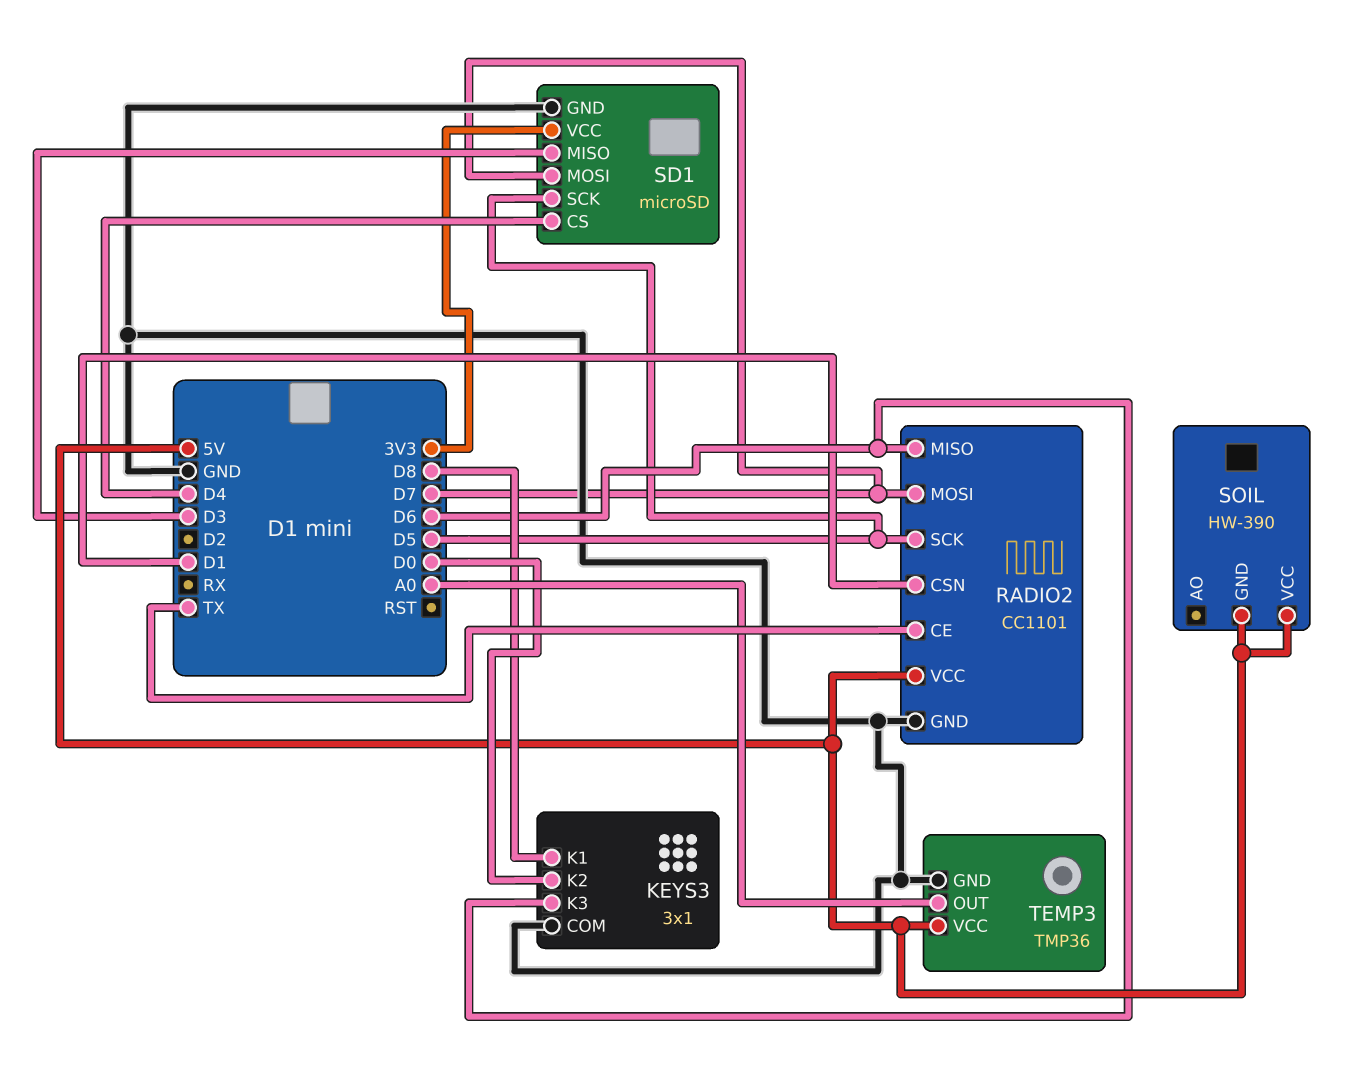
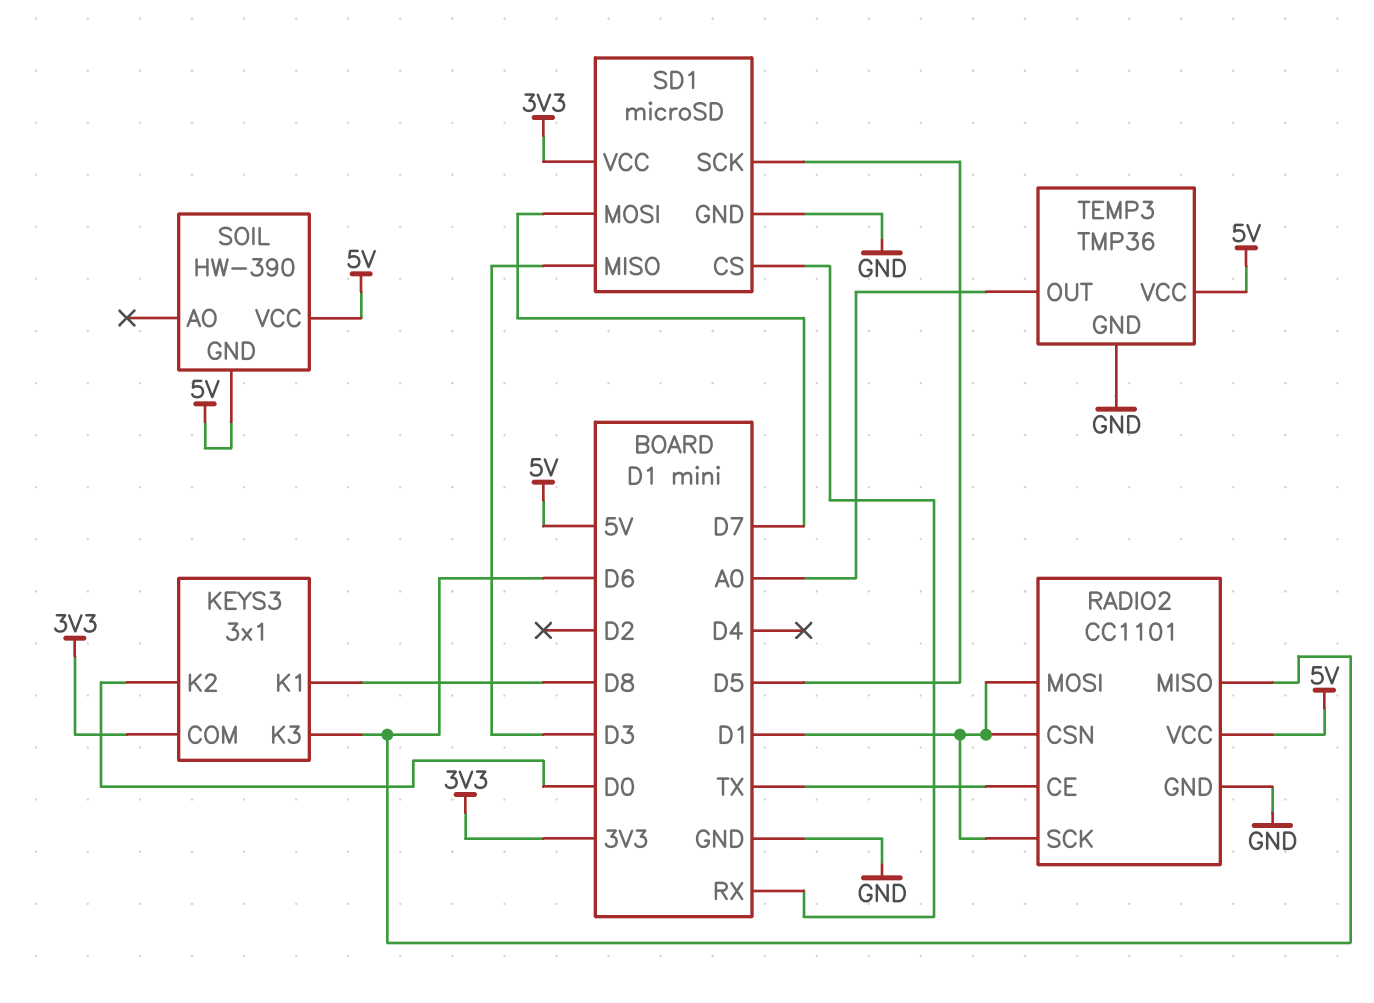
KEYS3 pin COM: GND -> 3V3
RADIO2 pin MOSI: D7 -> D1
RADIO2 pin SCK: D5 -> D1
SD1 pin CS: D4 -> RX

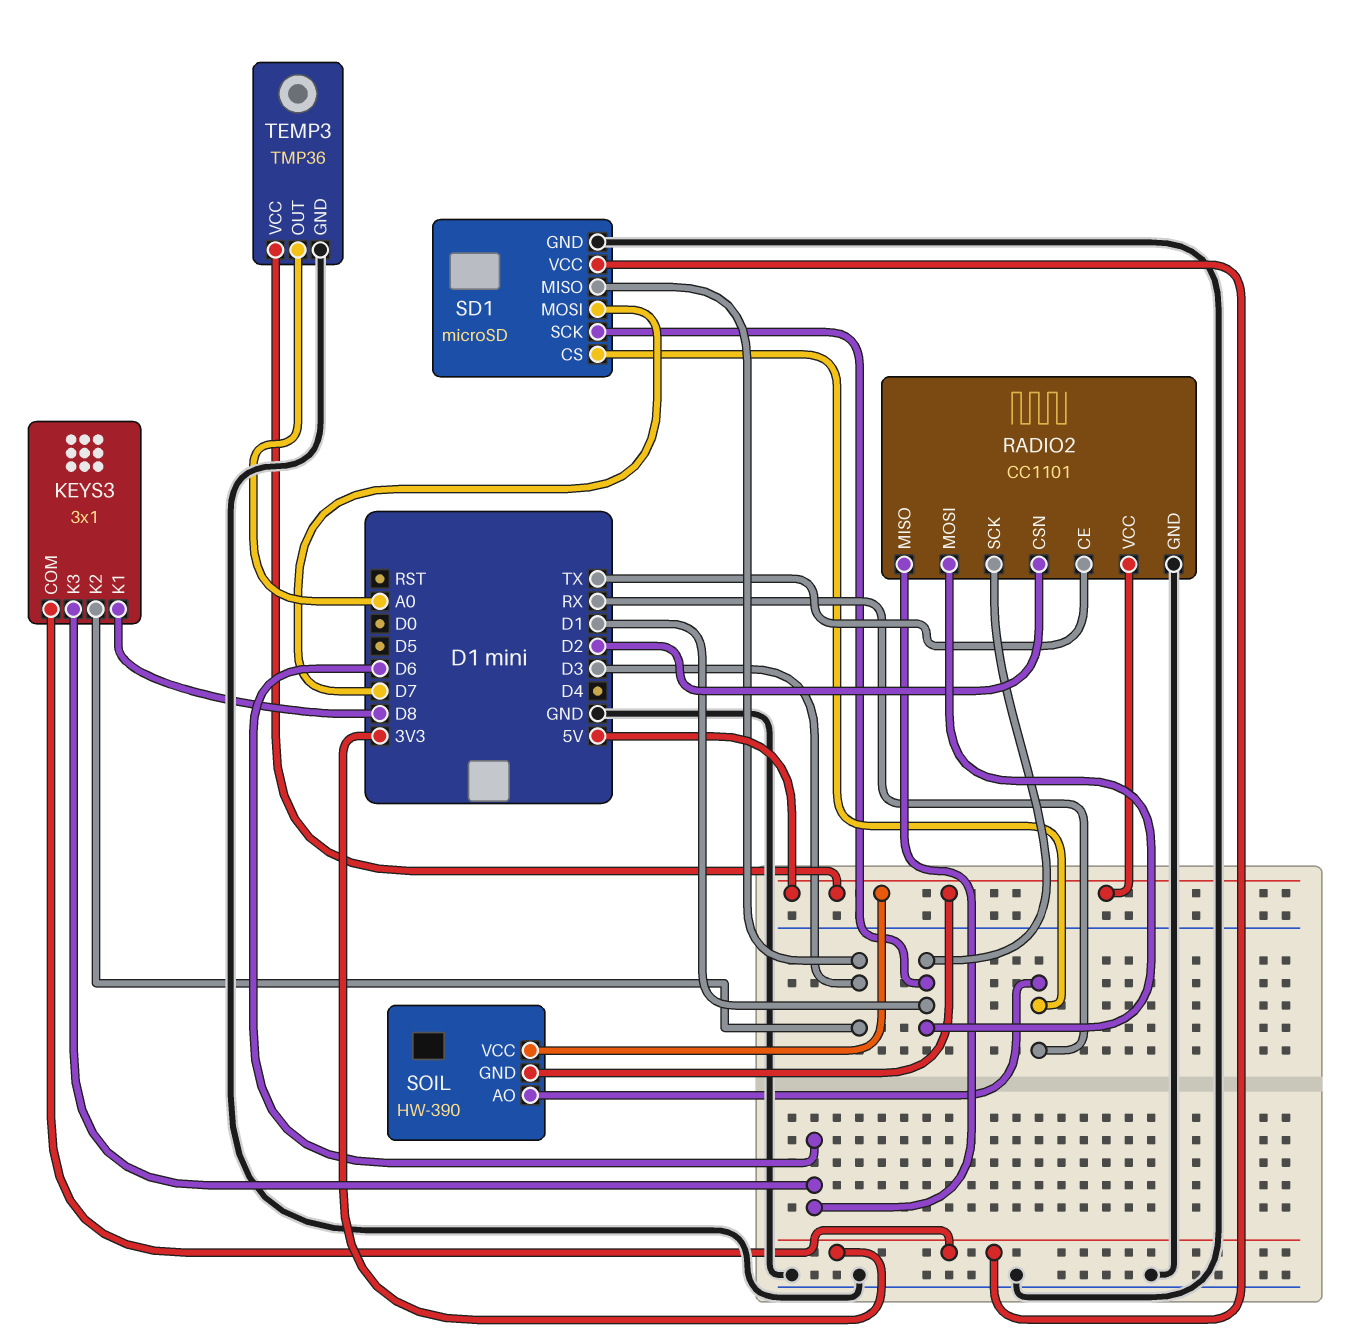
KEYS3 pin K2: D0 -> D3
RADIO2 pin CSN: D1 -> D2
SD1 pin SCK: D5 -> D1
SOIL pin AO: none -> RX

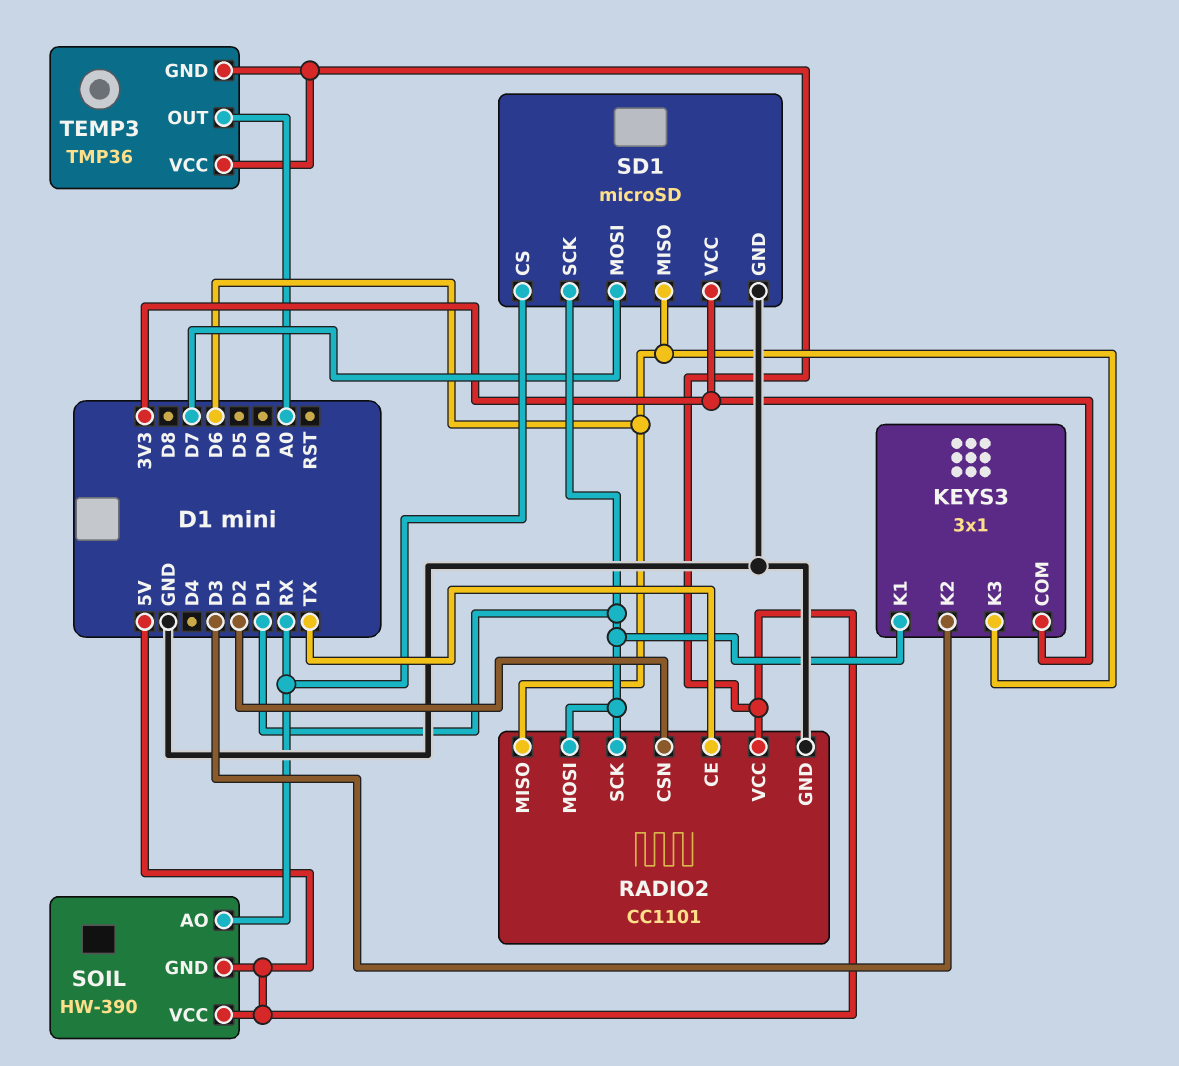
KEYS3 pin K1: D8 -> D1
SD1 pin MISO: D3 -> D6
TEMP3 pin GND: GND -> 5V

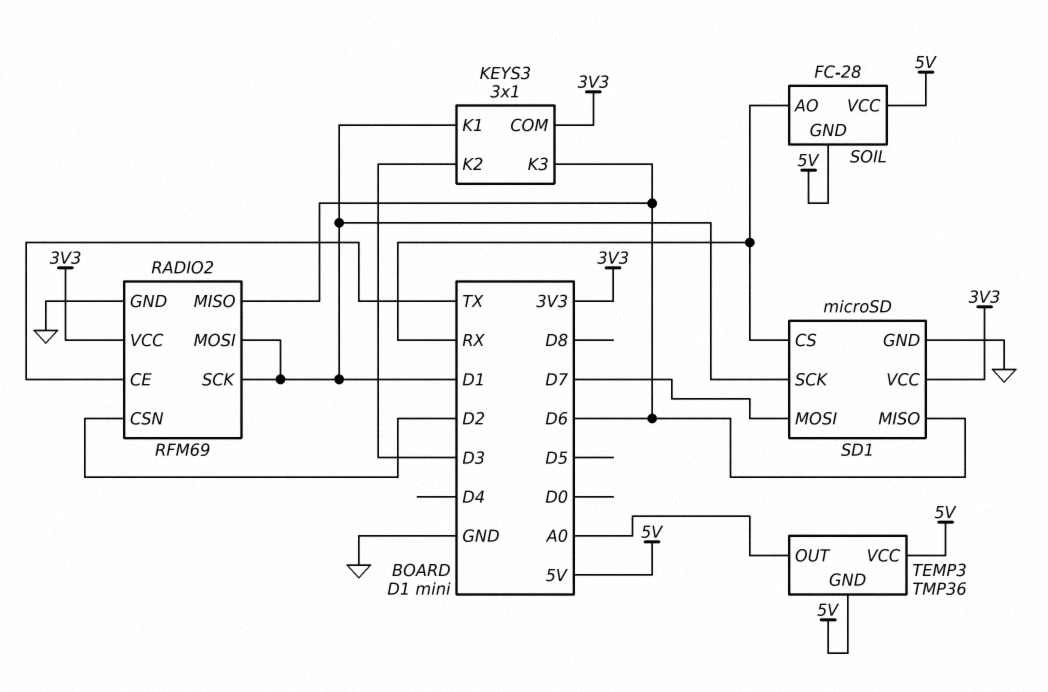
RADIO2: CC1101 -> RFM69
RADIO2 pin VCC: 5V -> 3V3
SOIL: HW-390 -> FC-28

